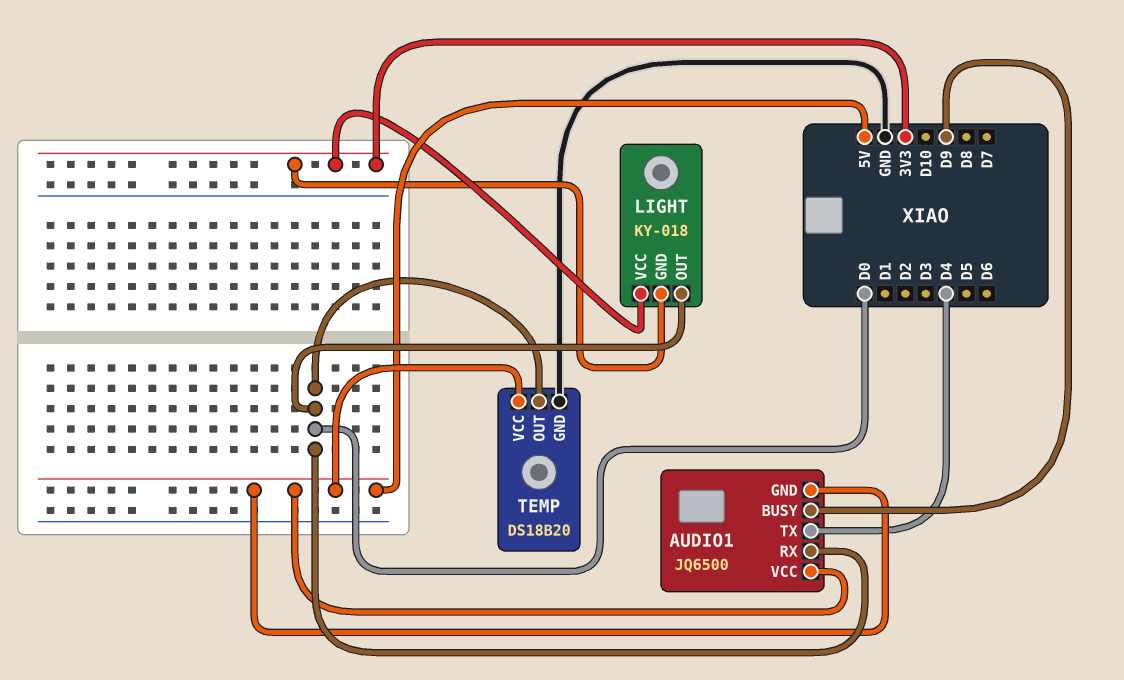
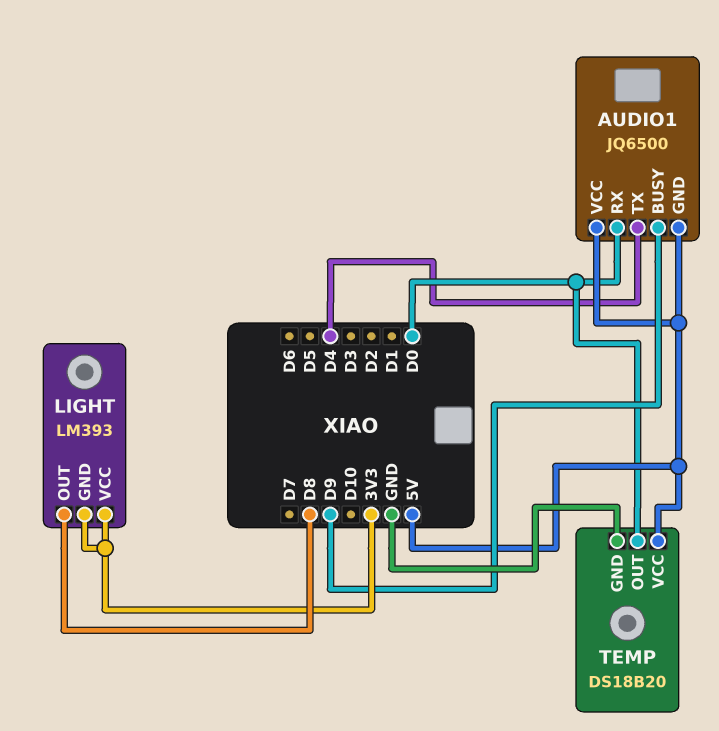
LIGHT: KY-018 -> LM393
LIGHT pin OUT: D0 -> D8

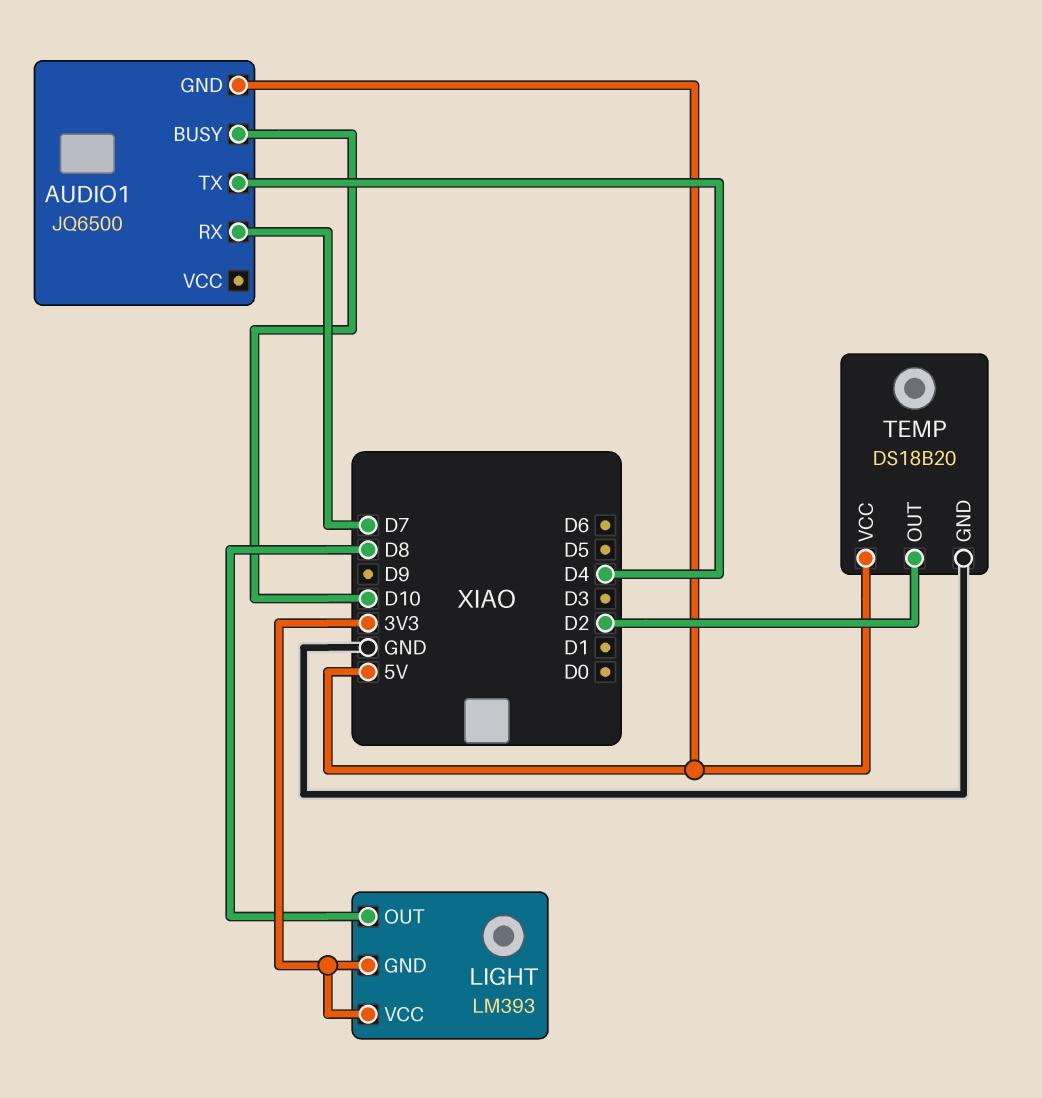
AUDIO1 pin BUSY: D9 -> D10
AUDIO1 pin RX: D0 -> D7
AUDIO1 pin VCC: 5V -> none
TEMP pin OUT: D0 -> D2

